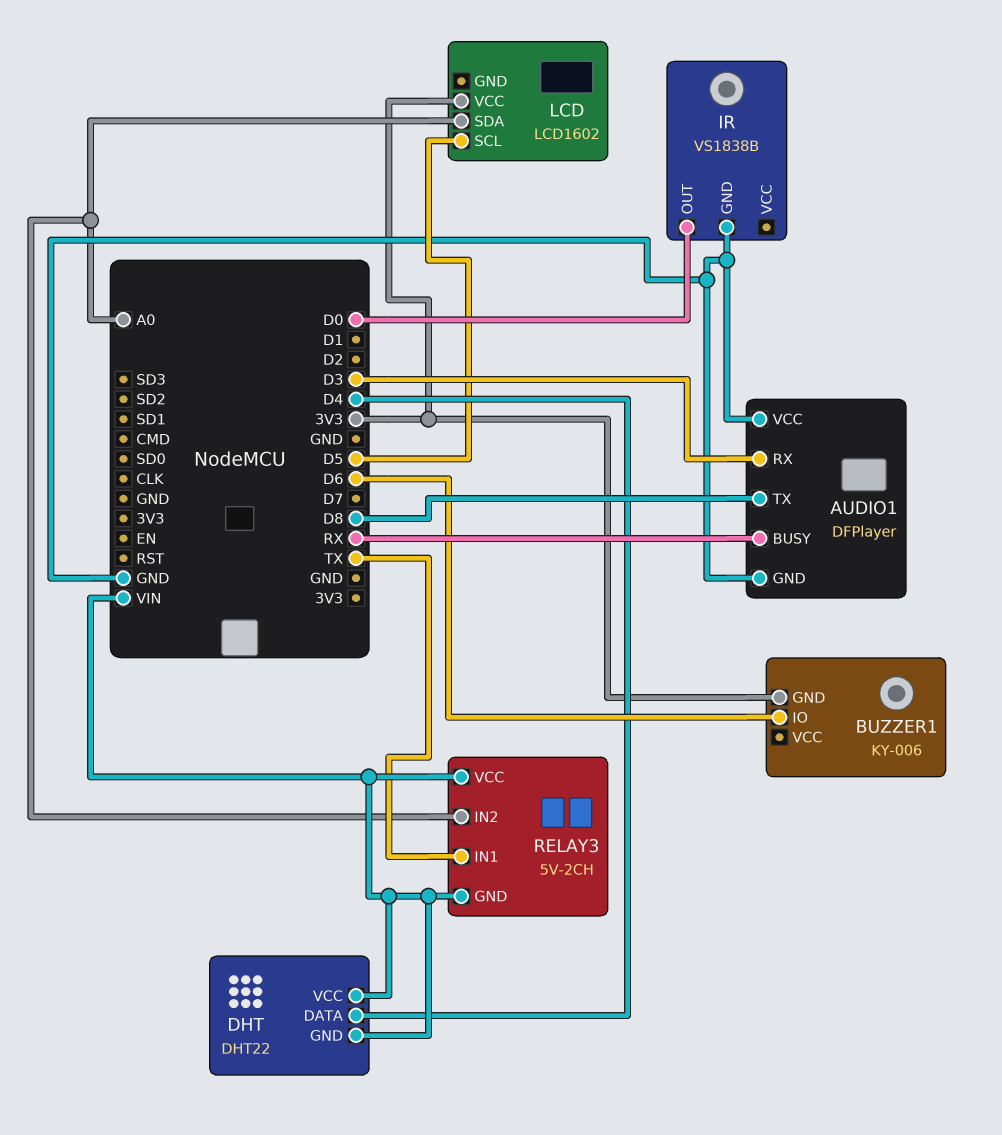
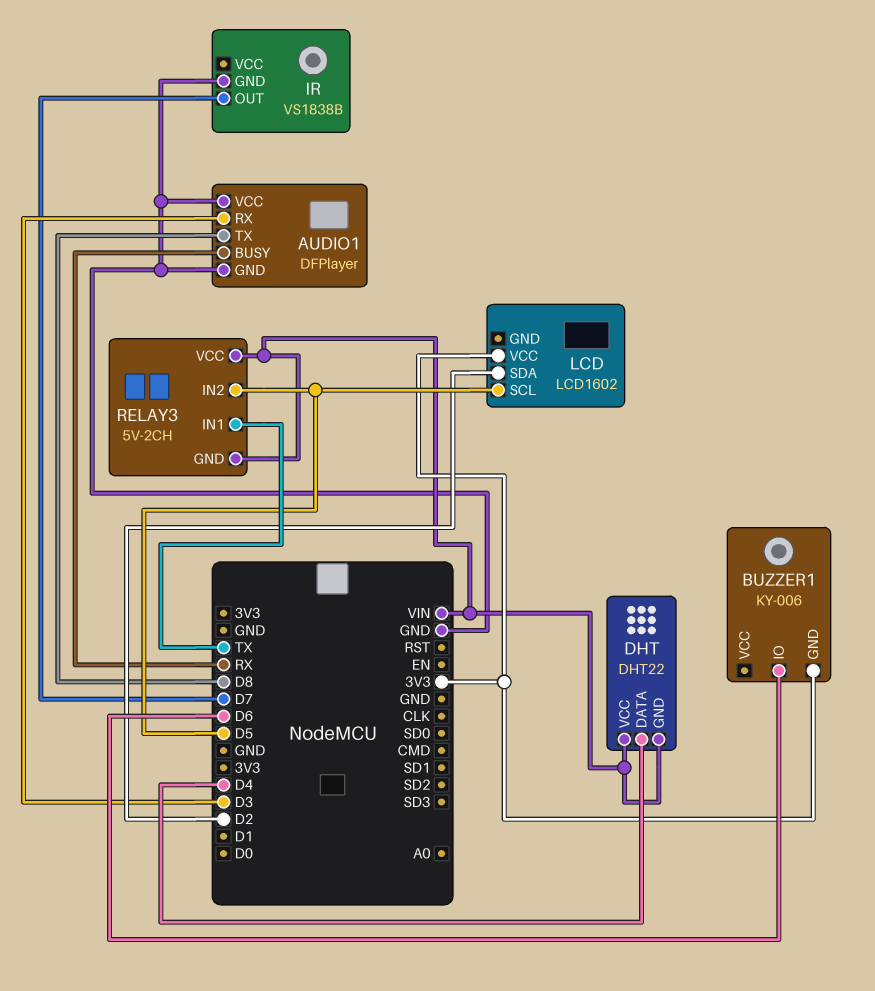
IR pin OUT: D0 -> D7
LCD pin SDA: A0 -> D2
RELAY3 pin IN2: A0 -> D5

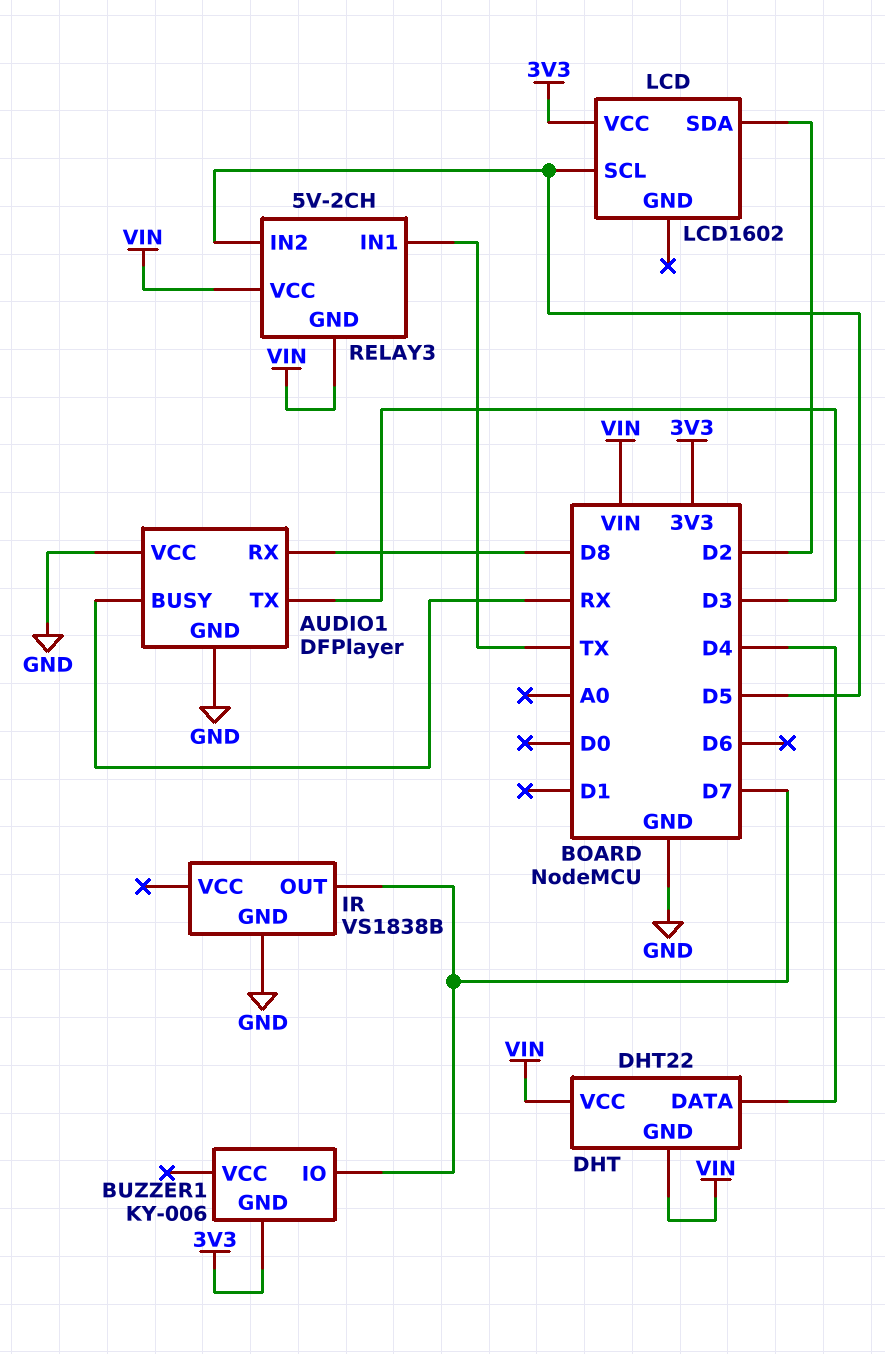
AUDIO1 pin RX: D3 -> D8
AUDIO1 pin TX: D8 -> D3
BUZZER1 pin IO: D6 -> D7

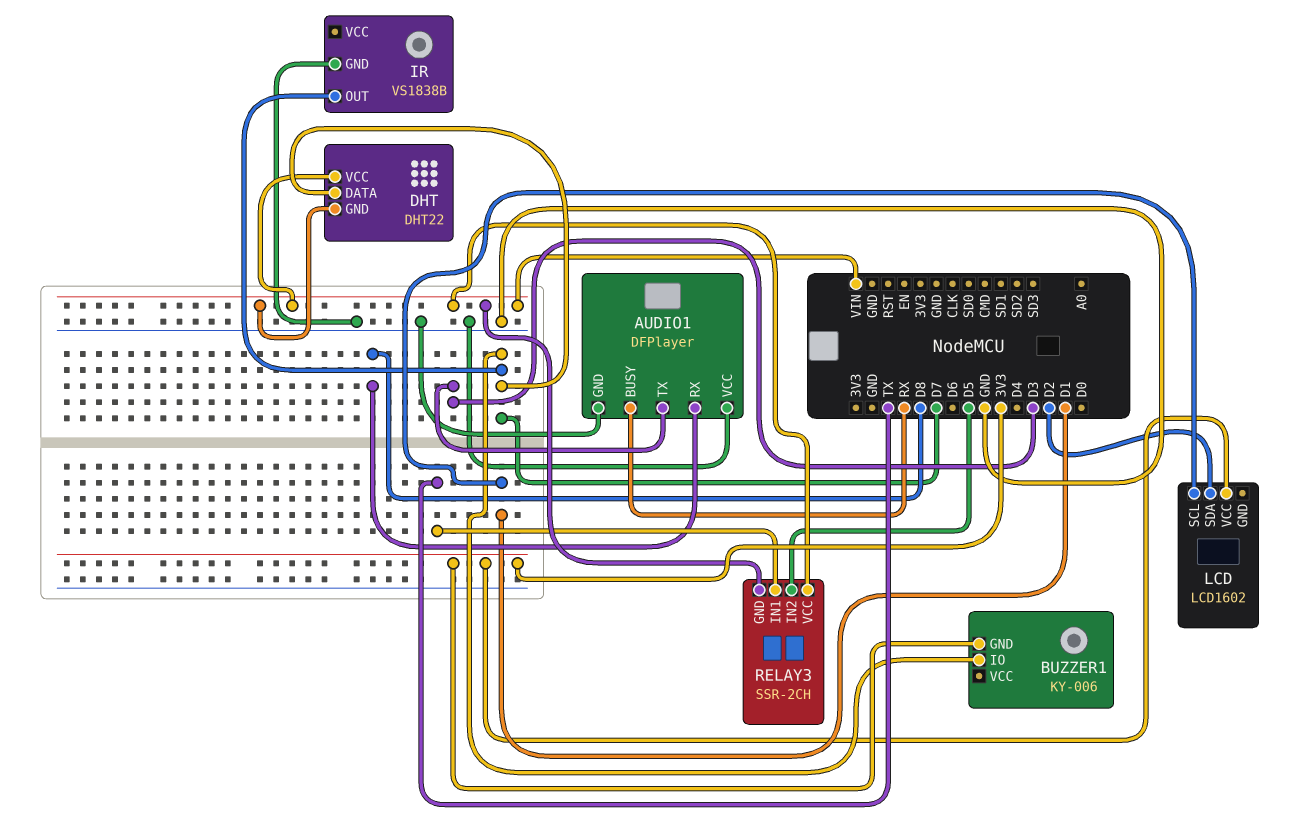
DHT pin DATA: D4 -> D7
LCD pin SCL: D5 -> D1
RELAY3: 5V-2CH -> SSR-2CH

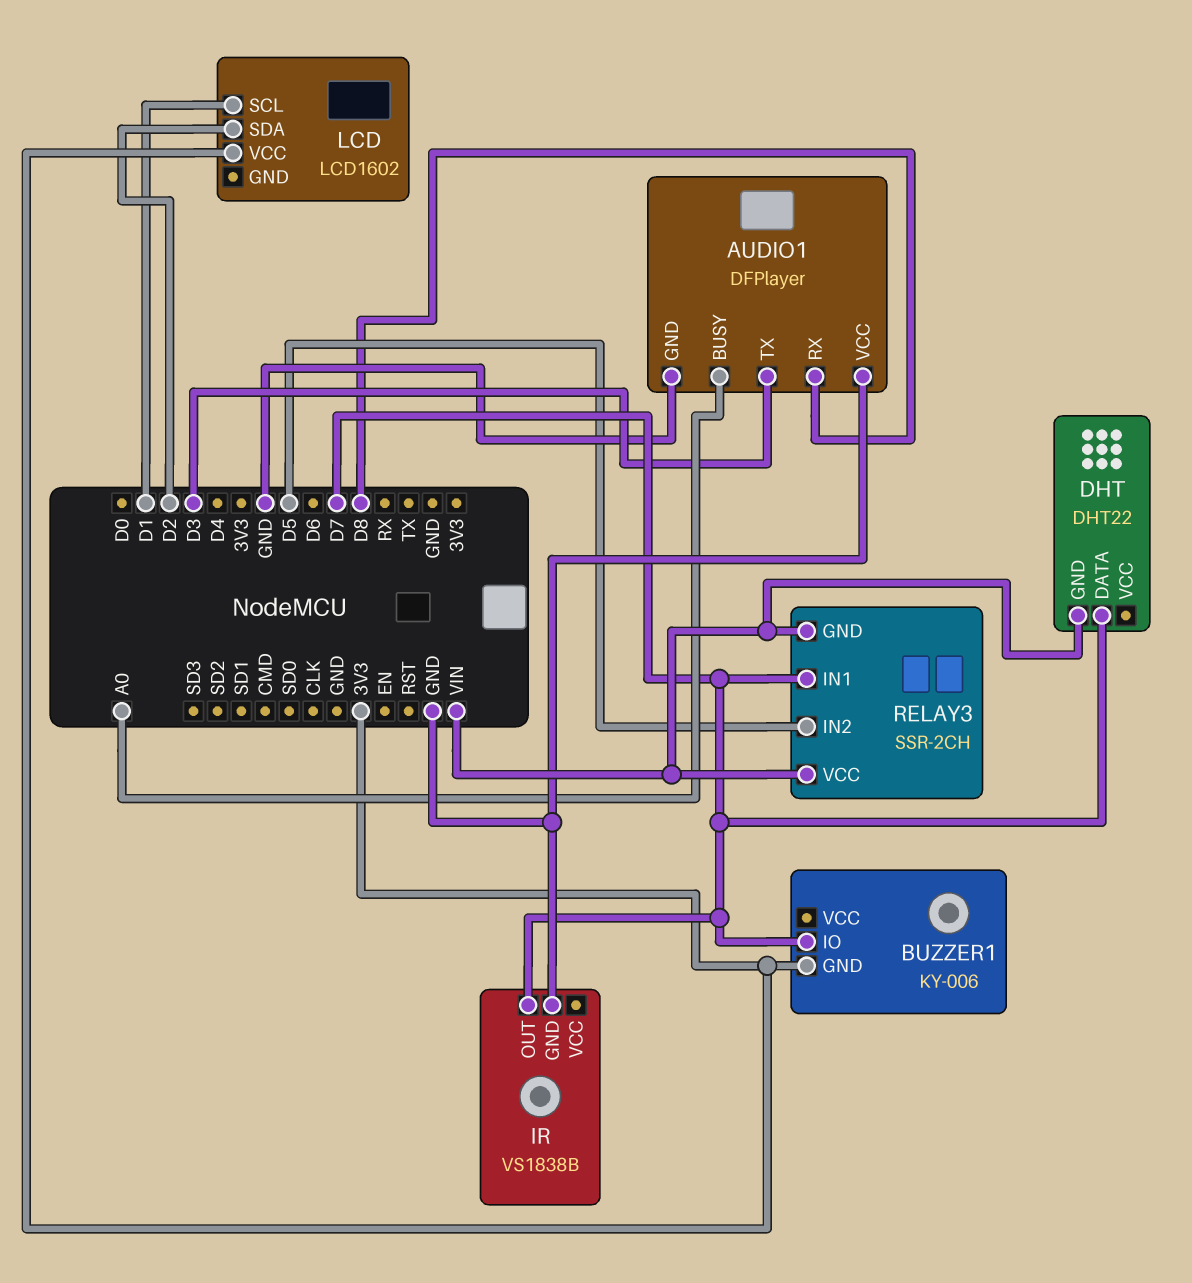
AUDIO1 pin BUSY: RX -> A0
DHT pin VCC: VIN -> none
RELAY3 pin IN1: TX -> D7

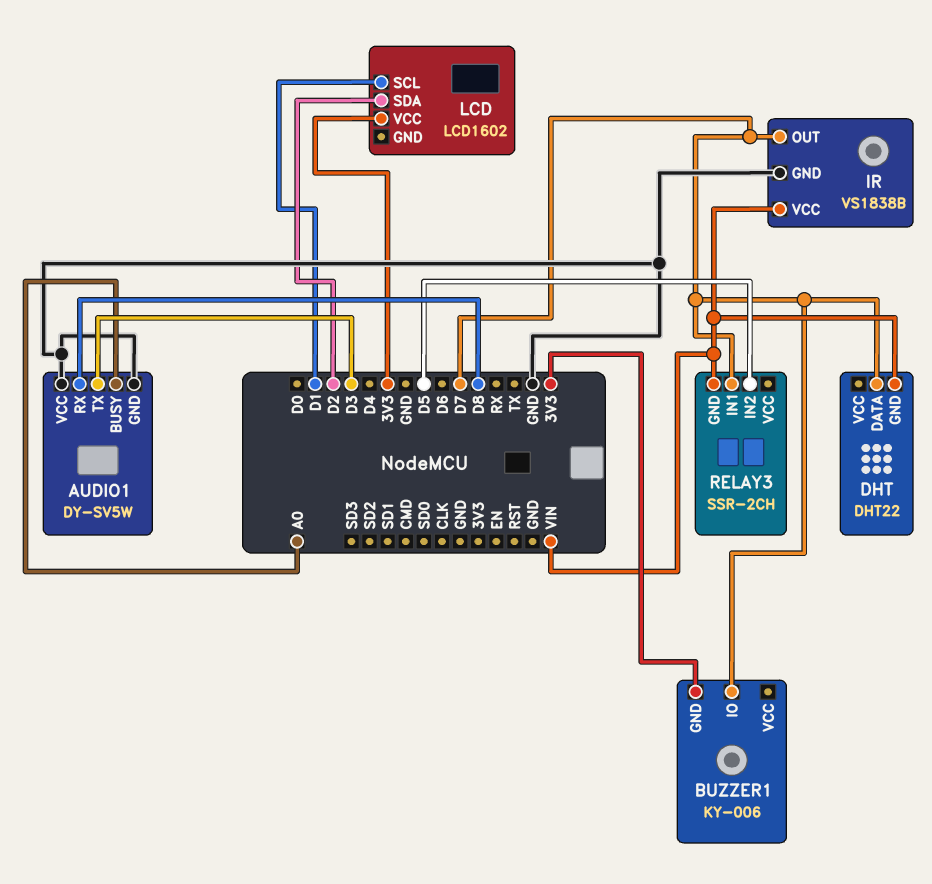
AUDIO1: DFPlayer -> DY-SV5W
IR pin VCC: none -> VIN
RELAY3 pin VCC: VIN -> none

